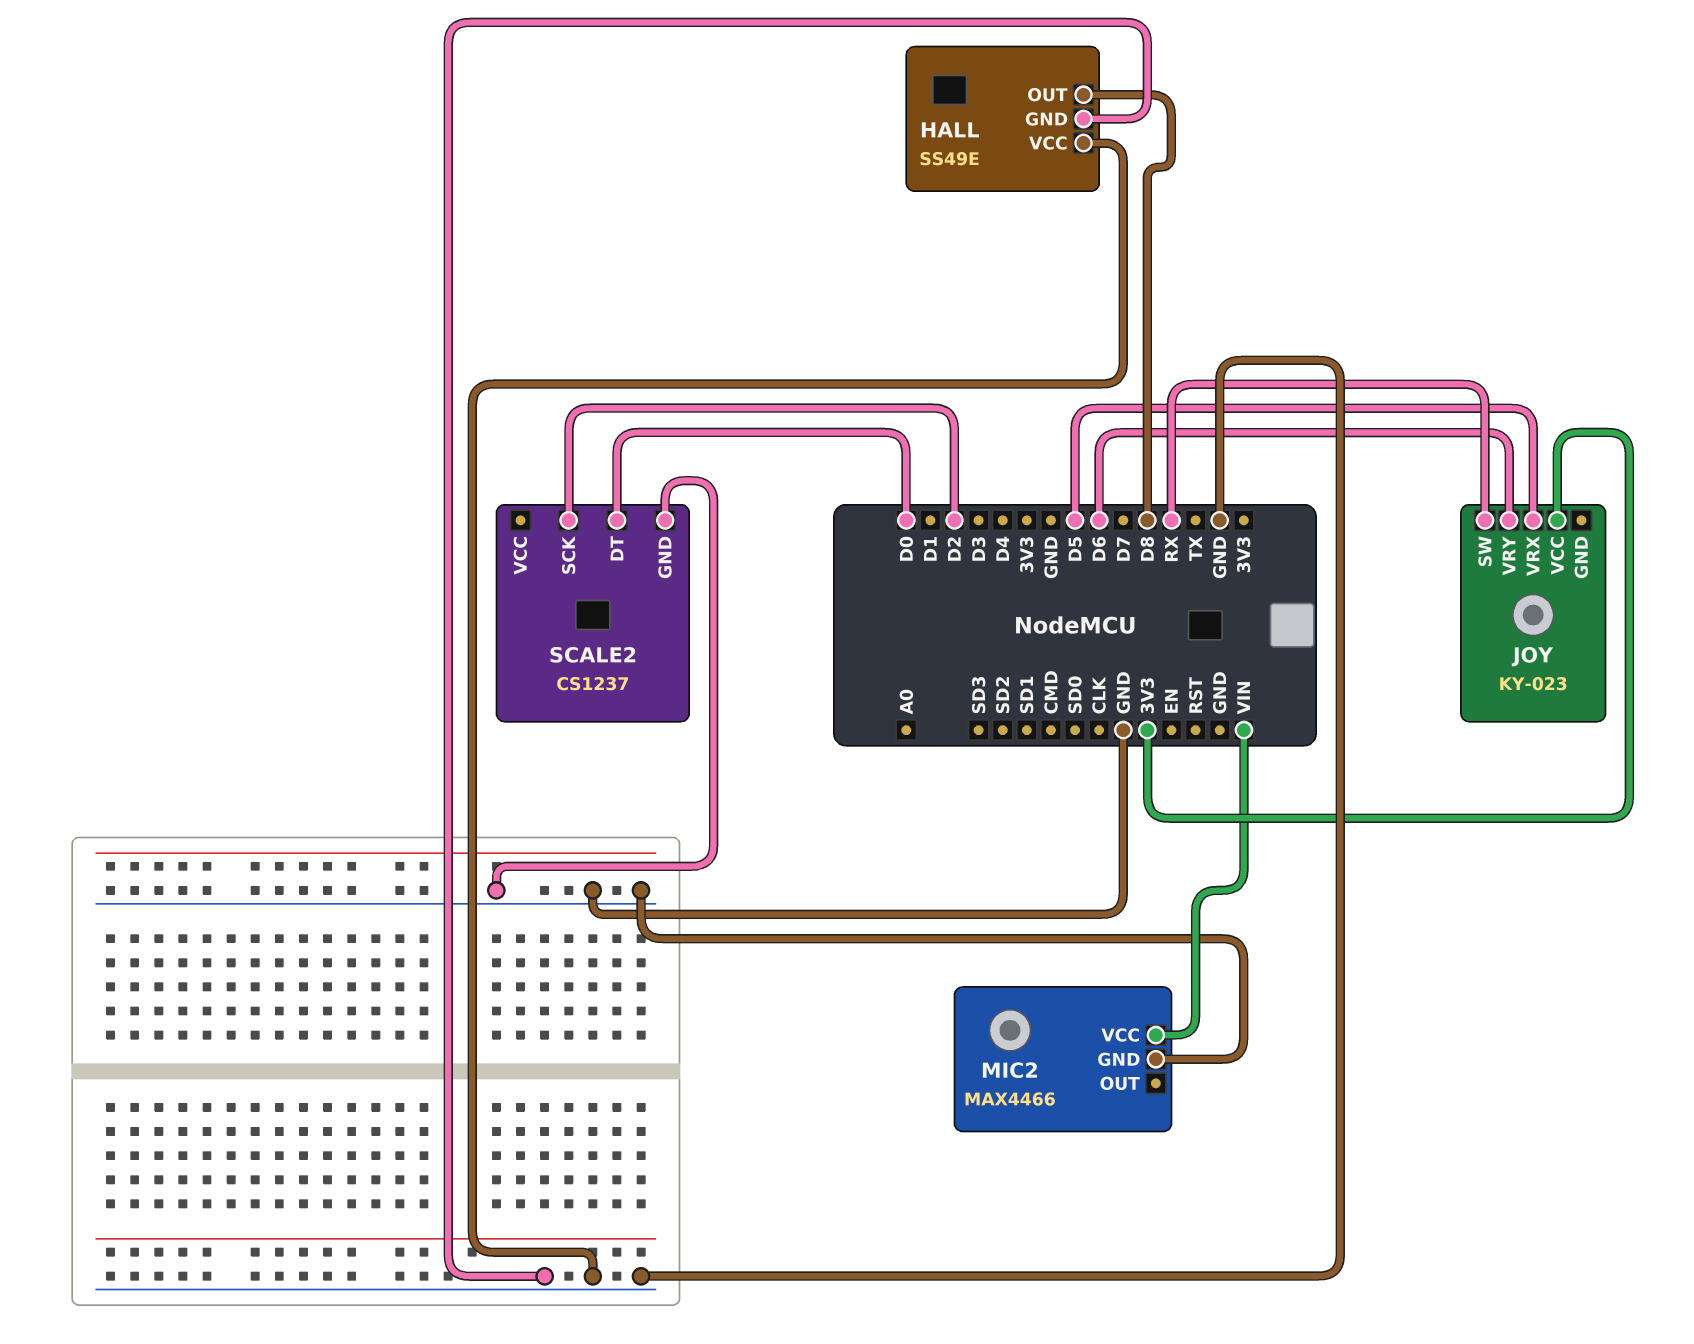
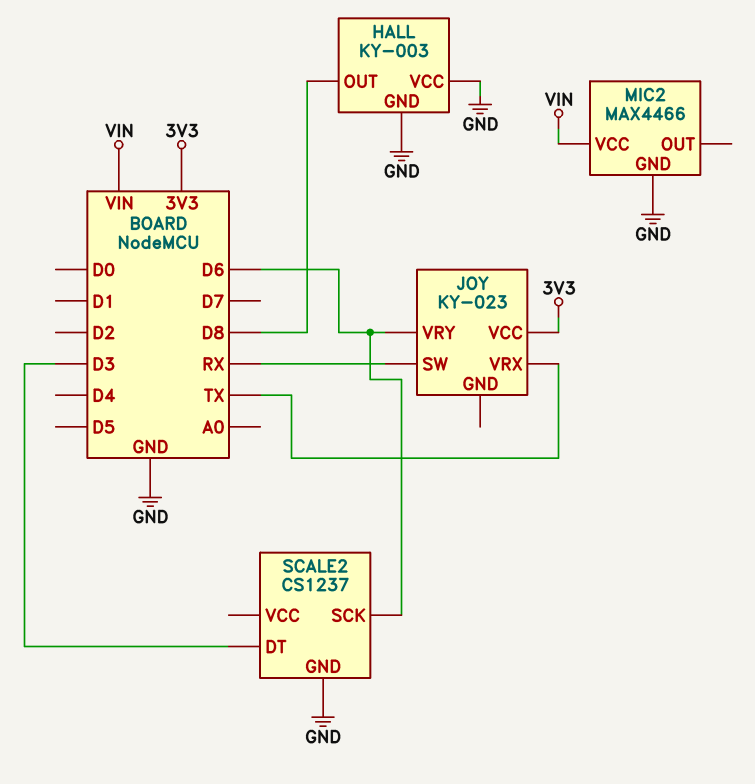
HALL: SS49E -> KY-003
JOY pin VRX: D5 -> TX
SCALE2 pin DT: D0 -> D3
SCALE2 pin SCK: D2 -> D6

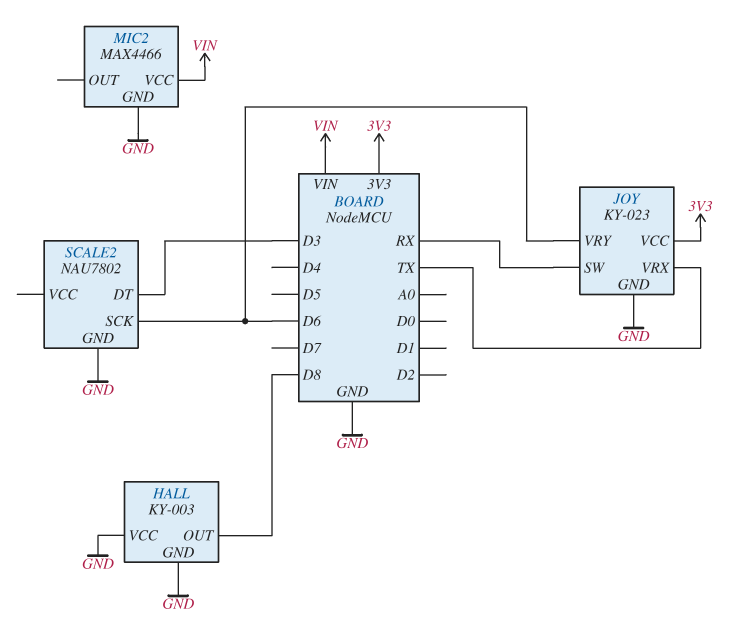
JOY pin GND: none -> GND
SCALE2: CS1237 -> NAU7802

